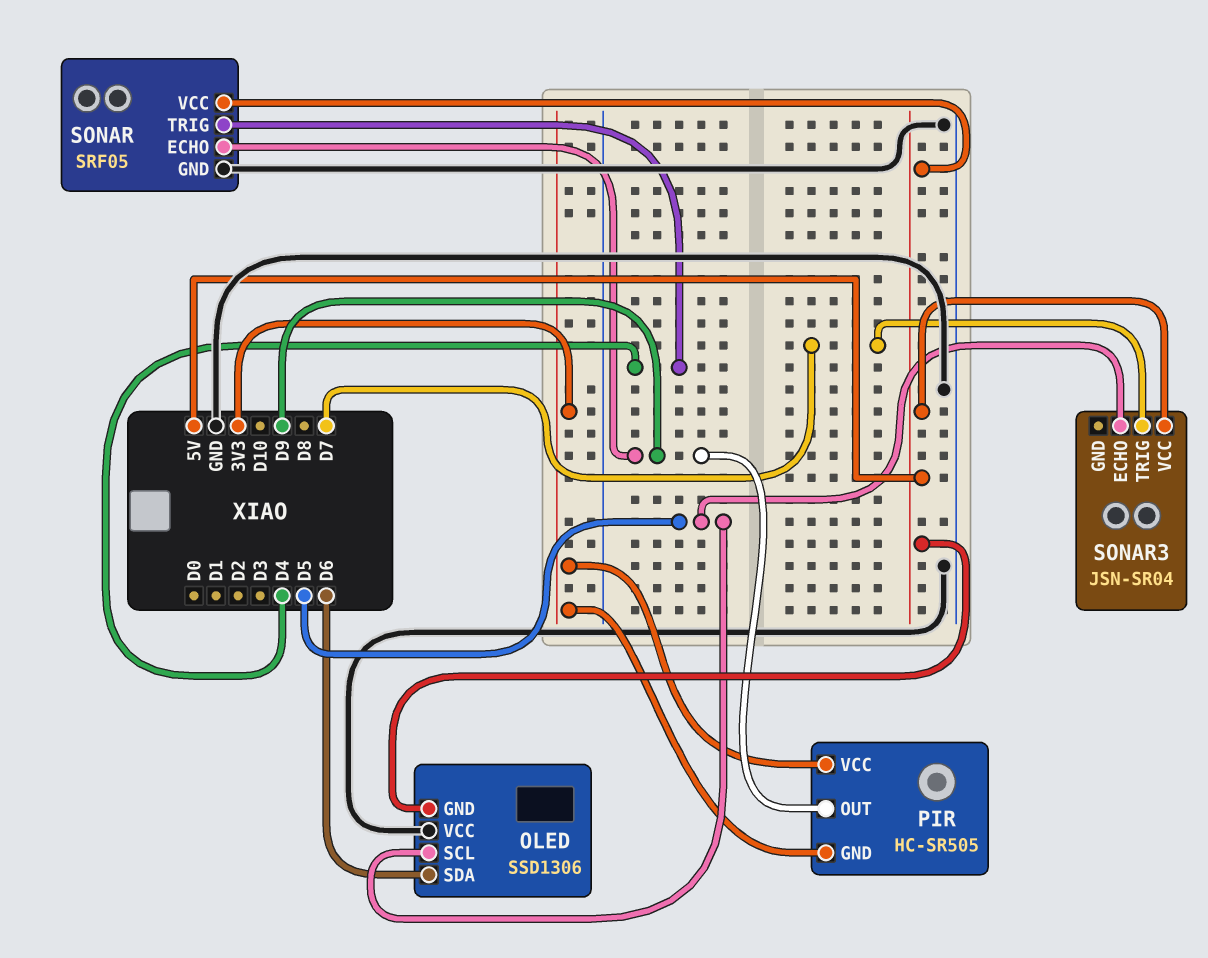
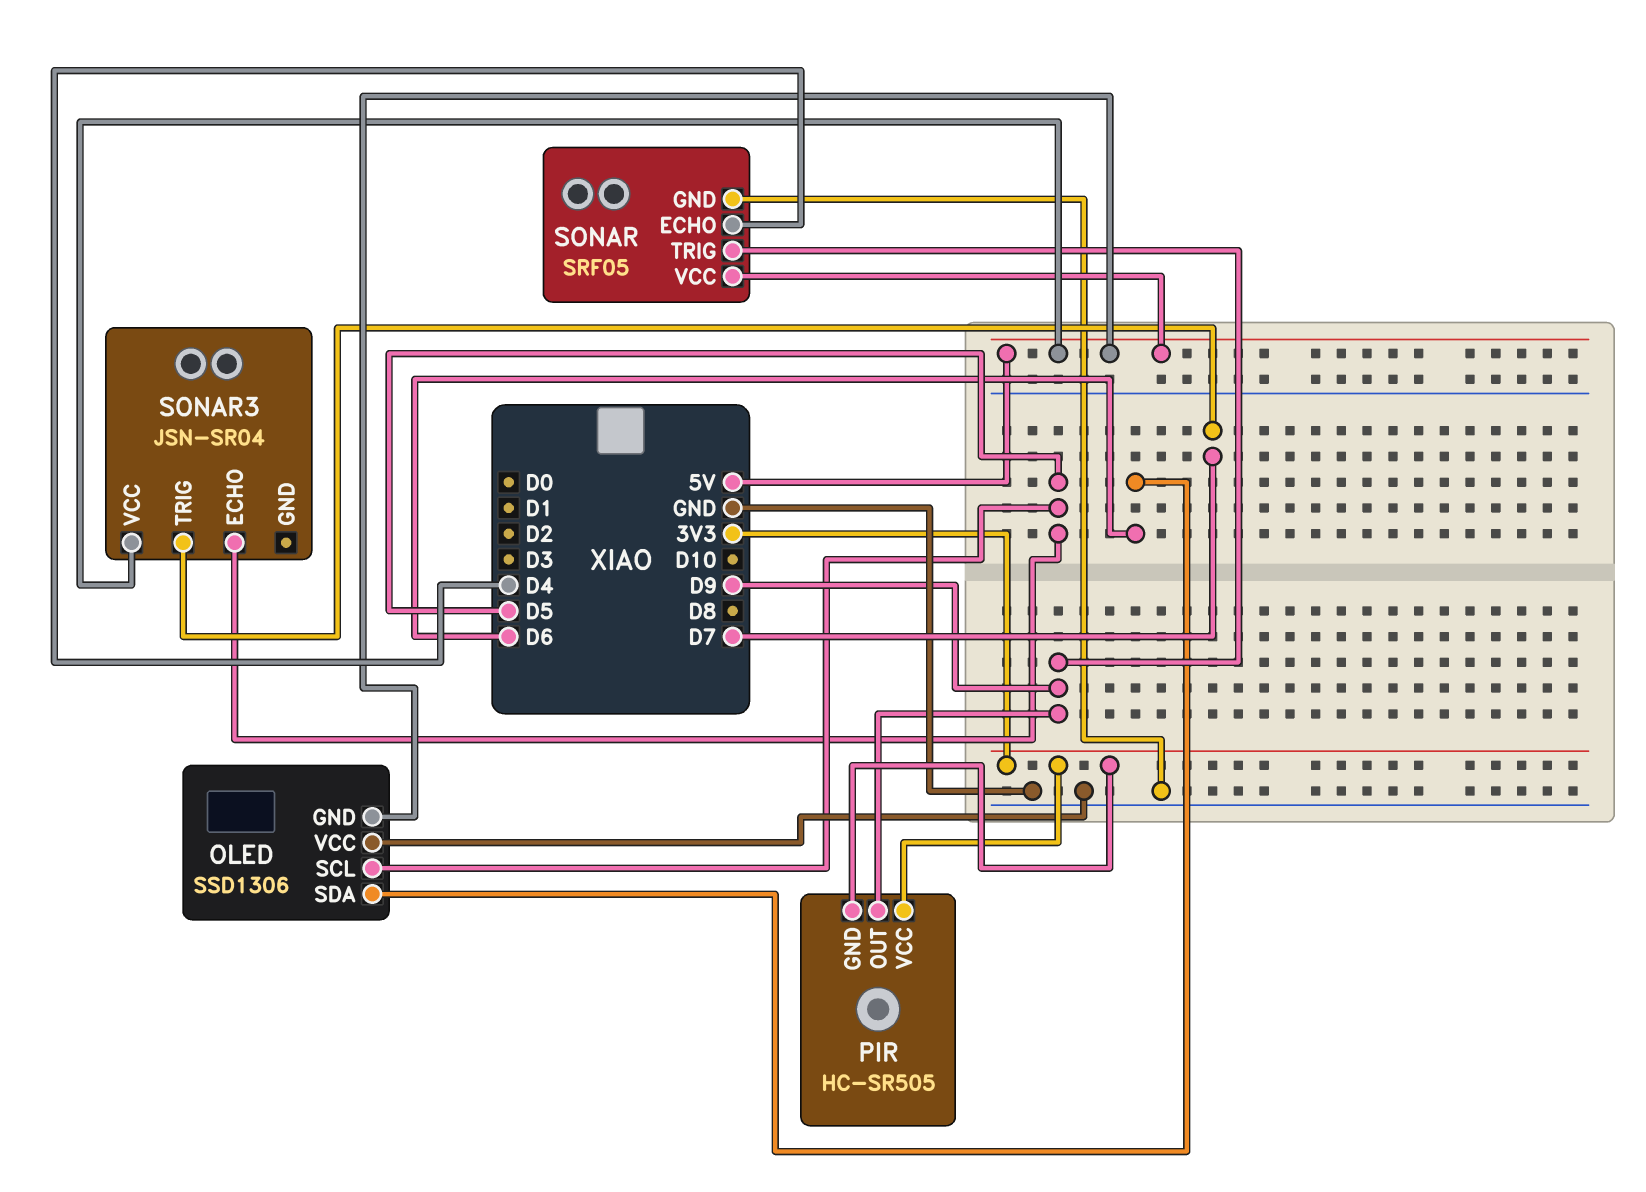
SONAR pin ECHO: D9 -> D4
SONAR pin TRIG: D4 -> D9

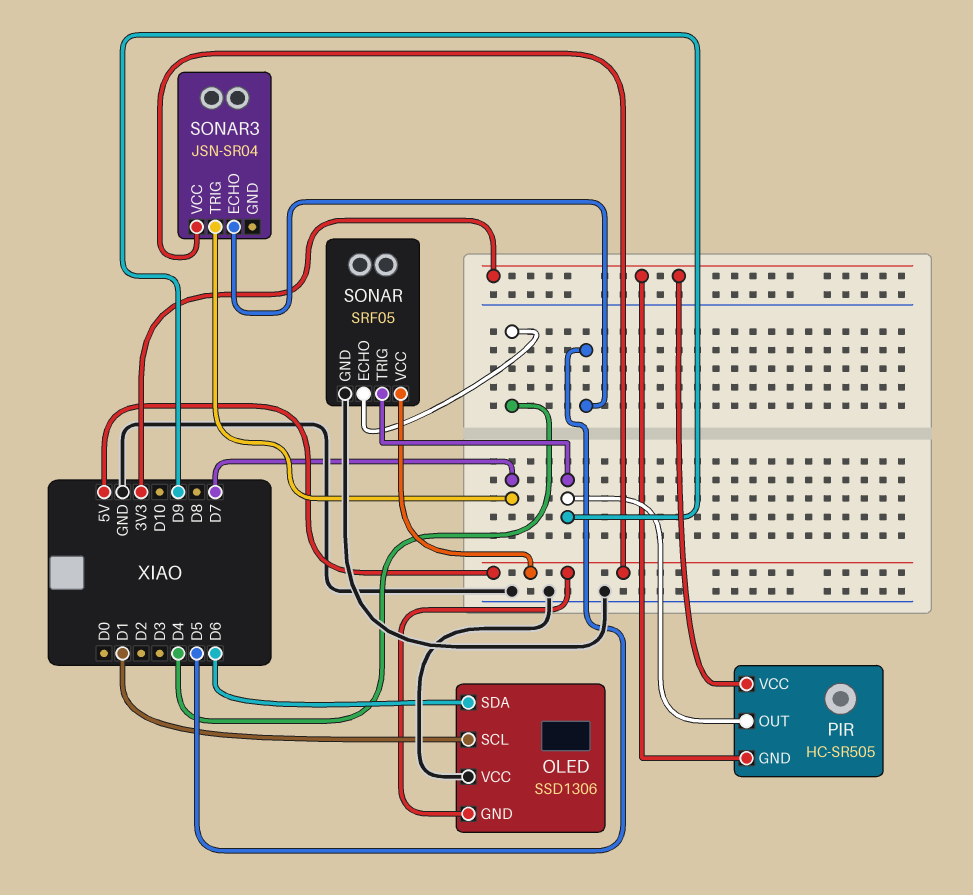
OLED pin SCL: D5 -> D1

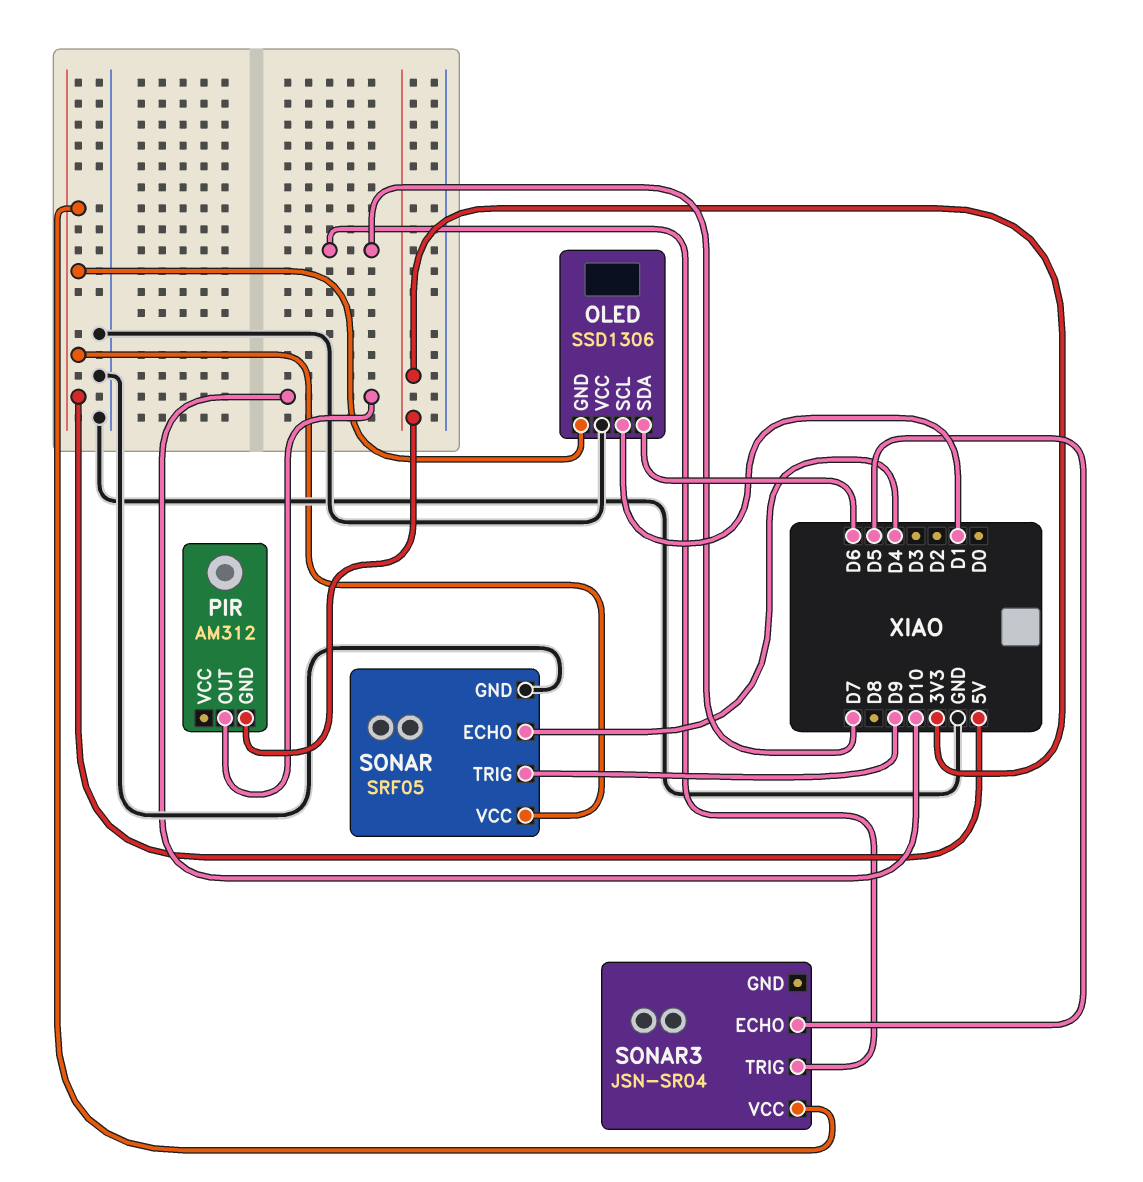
PIR: HC-SR505 -> AM312
PIR pin OUT: D9 -> D10
PIR pin VCC: 3V3 -> none

